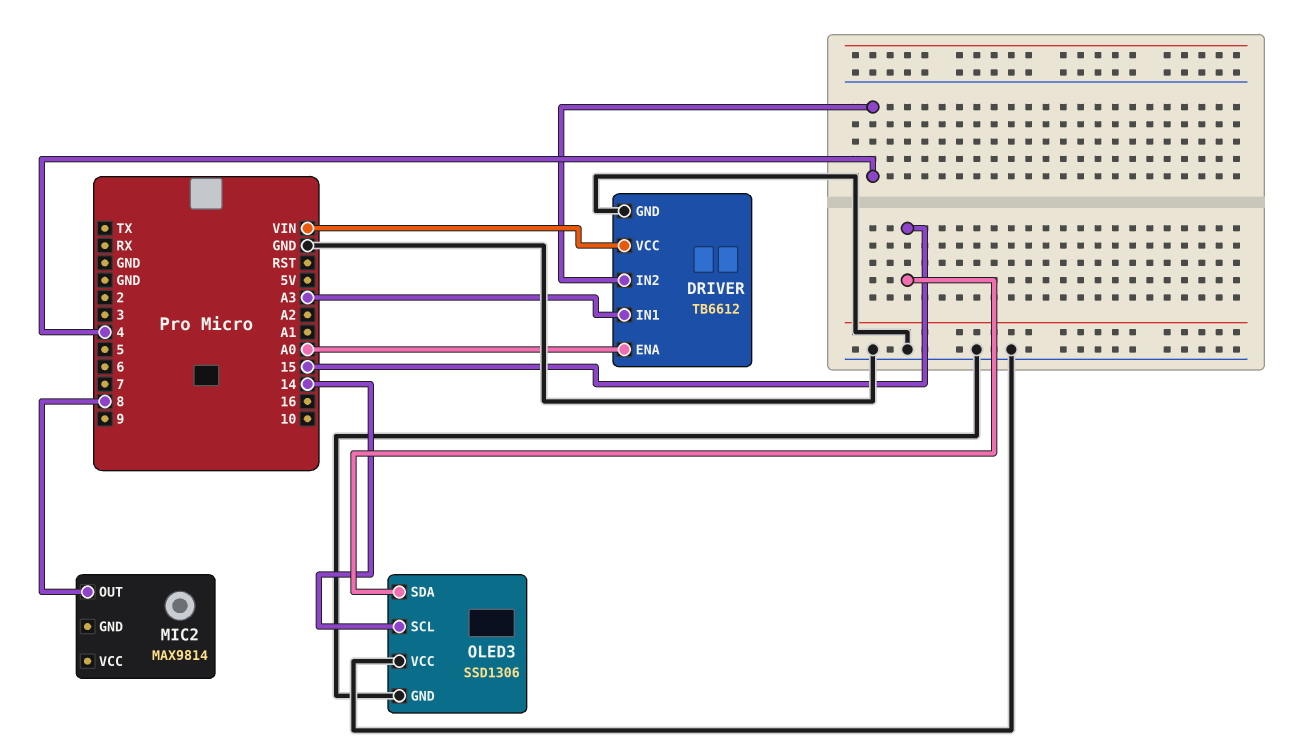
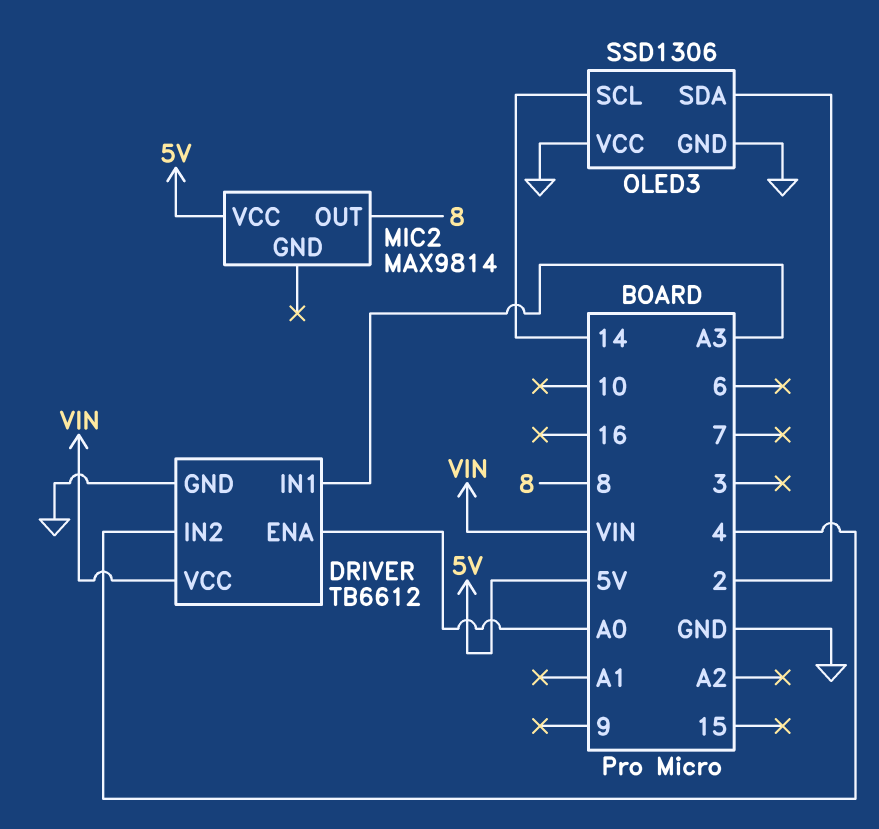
MIC2 pin VCC: none -> 5V
OLED3 pin SDA: 15 -> 2

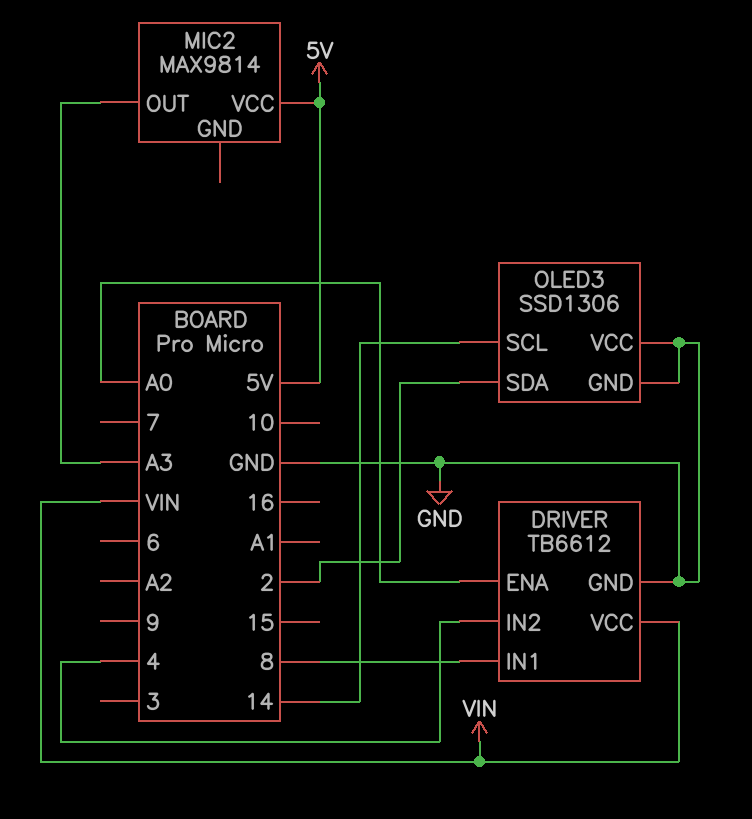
DRIVER pin IN1: A3 -> 8
MIC2 pin OUT: 8 -> A3

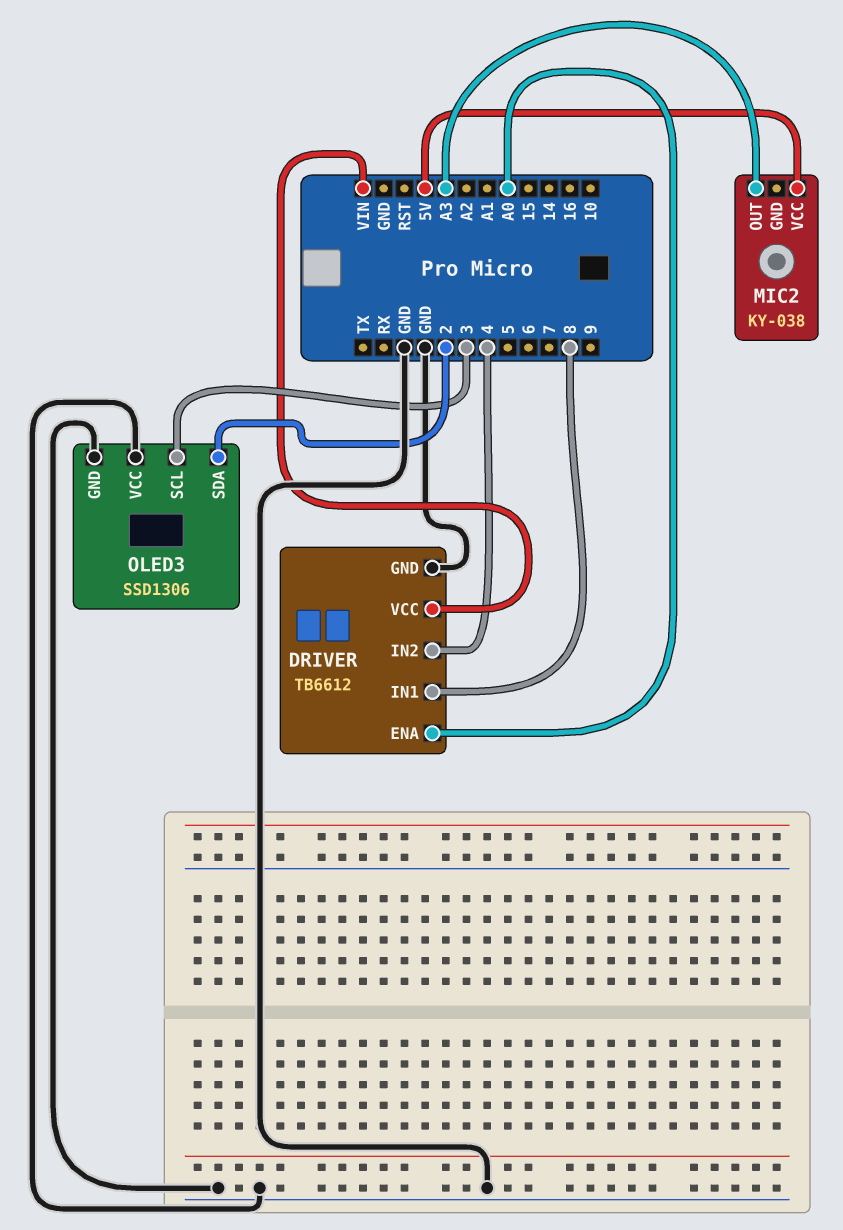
MIC2: MAX9814 -> KY-038
OLED3 pin SCL: 14 -> 3

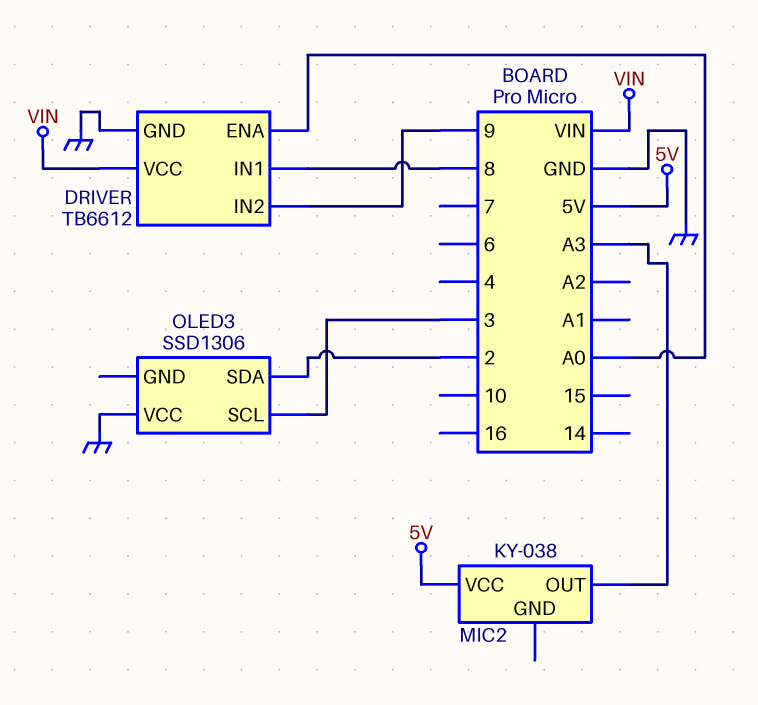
DRIVER pin IN2: 4 -> 9
OLED3 pin GND: GND -> none

